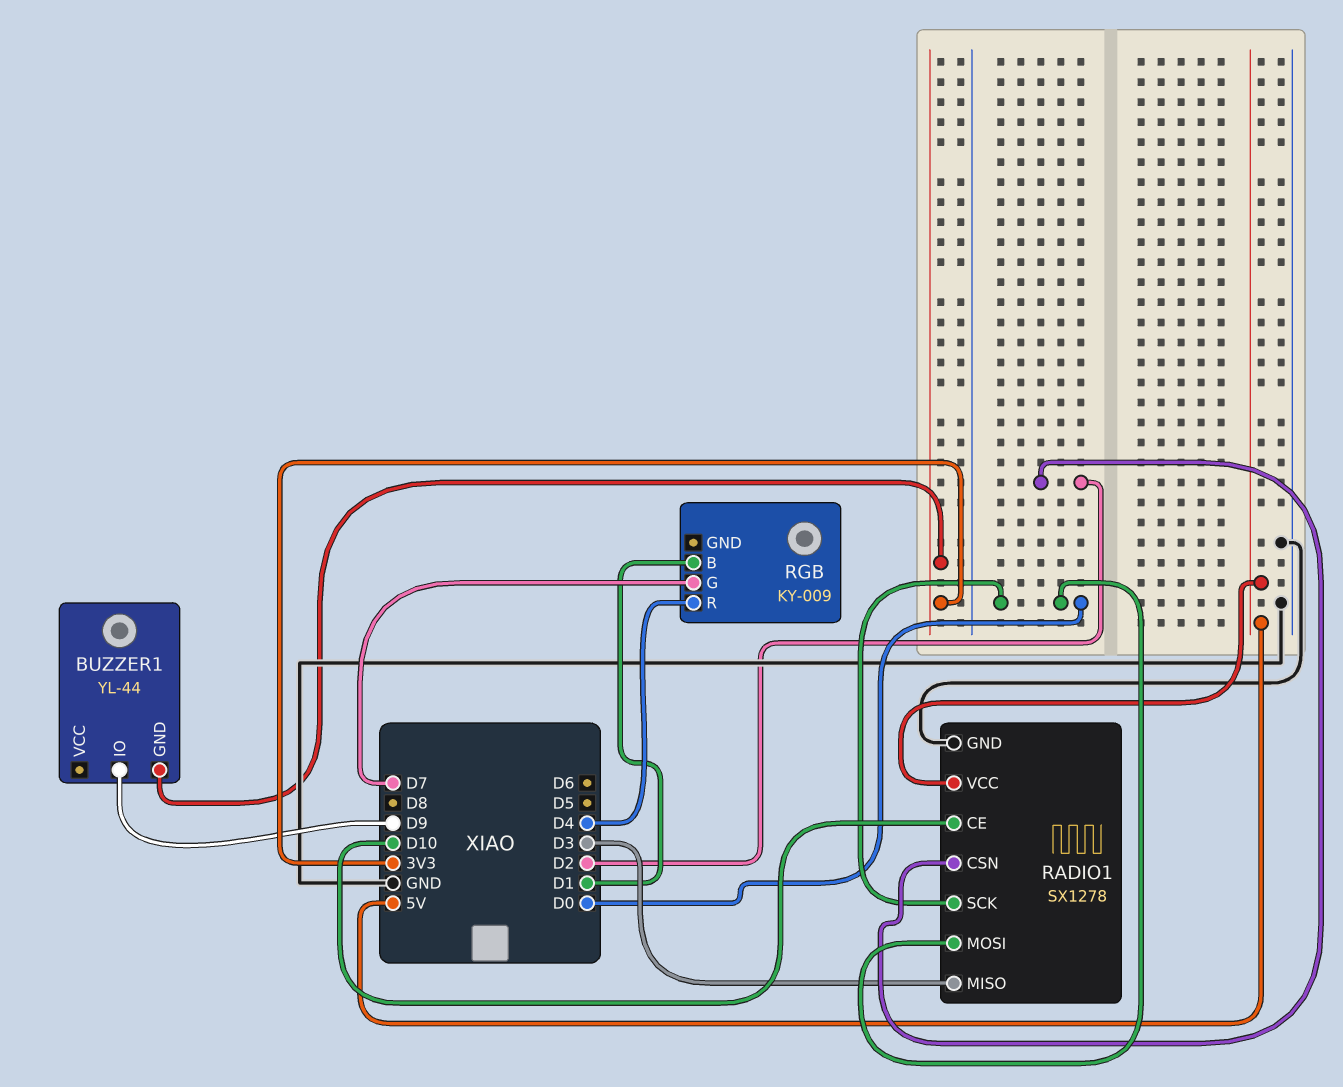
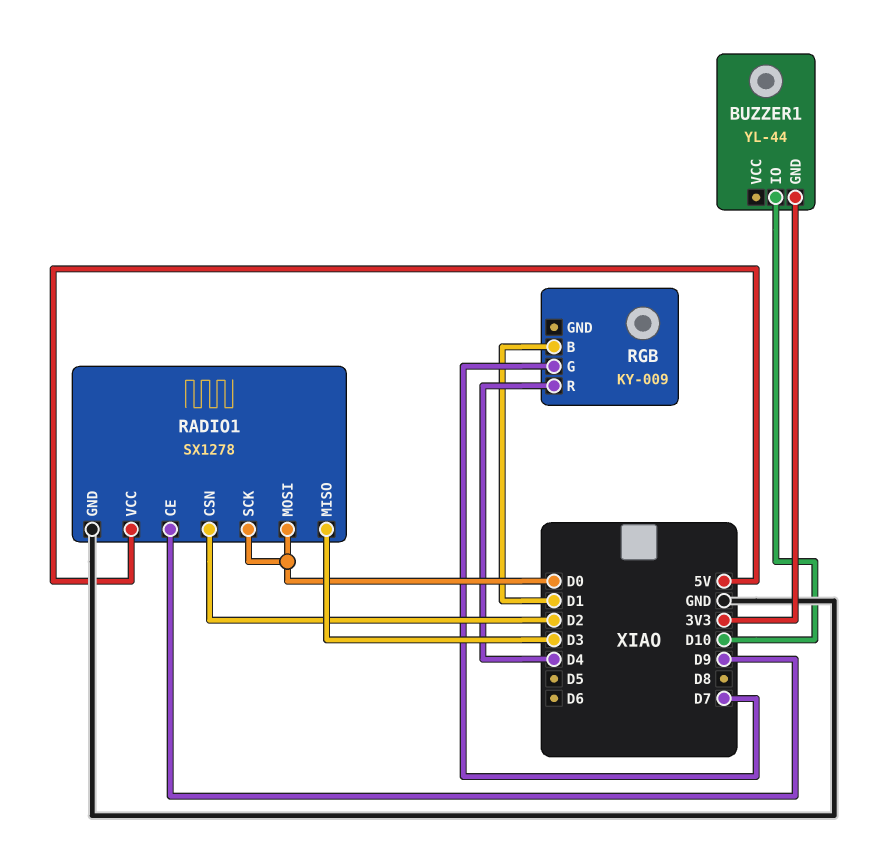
BUZZER1 pin IO: D9 -> D10
RADIO1 pin CE: D10 -> D9

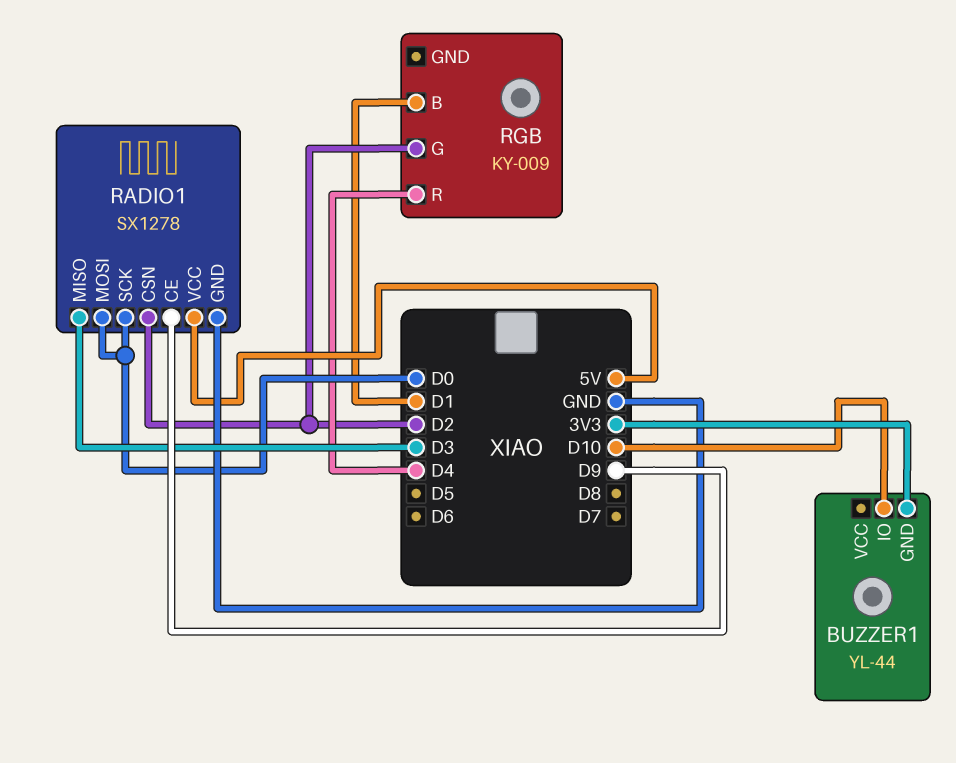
RGB pin G: D7 -> D2

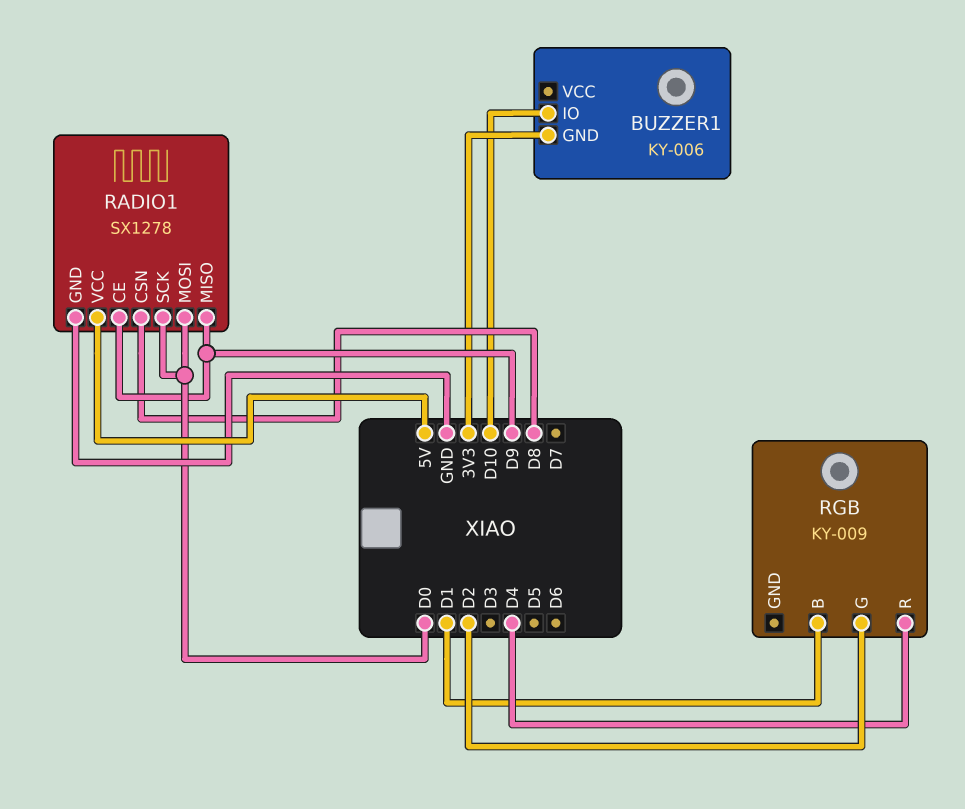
BUZZER1: YL-44 -> KY-006
RADIO1 pin CSN: D2 -> D8
RADIO1 pin MISO: D3 -> D9

